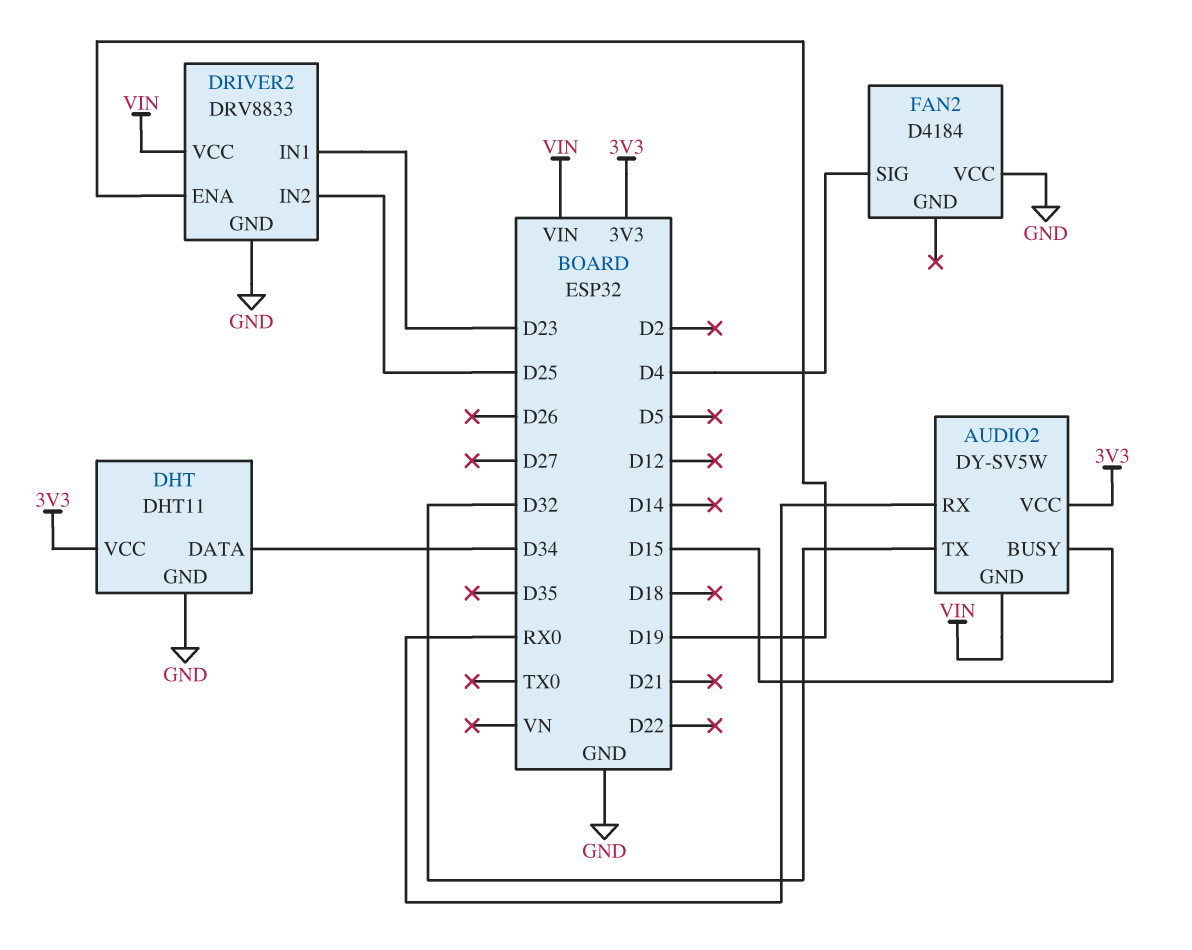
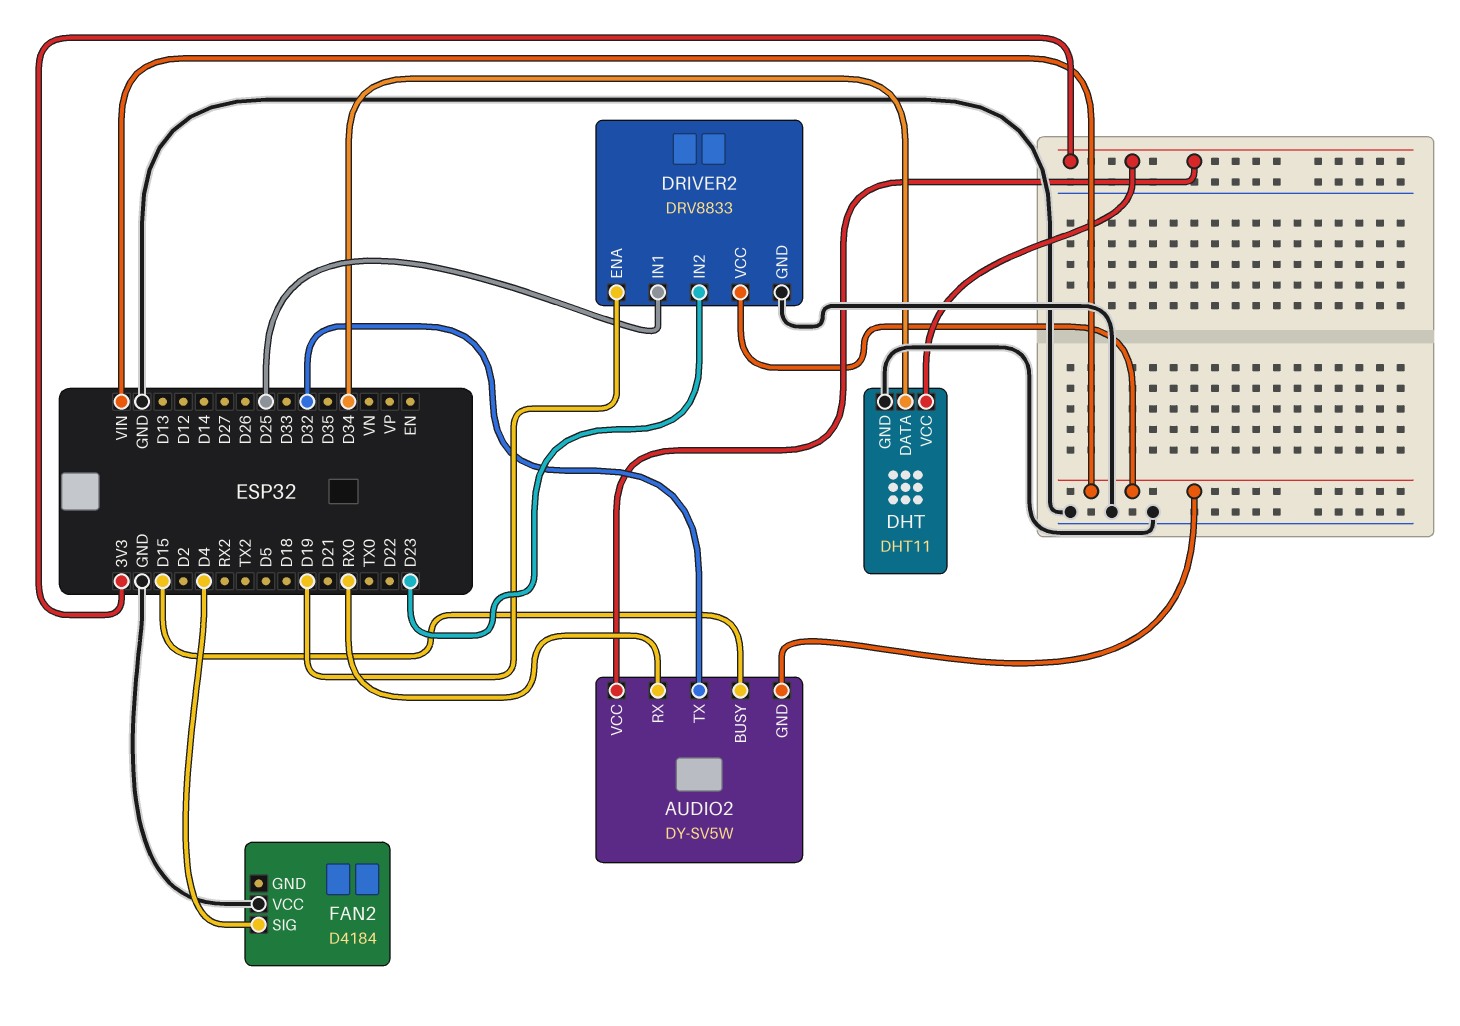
DRIVER2 pin IN1: D23 -> D25
DRIVER2 pin IN2: D25 -> D23

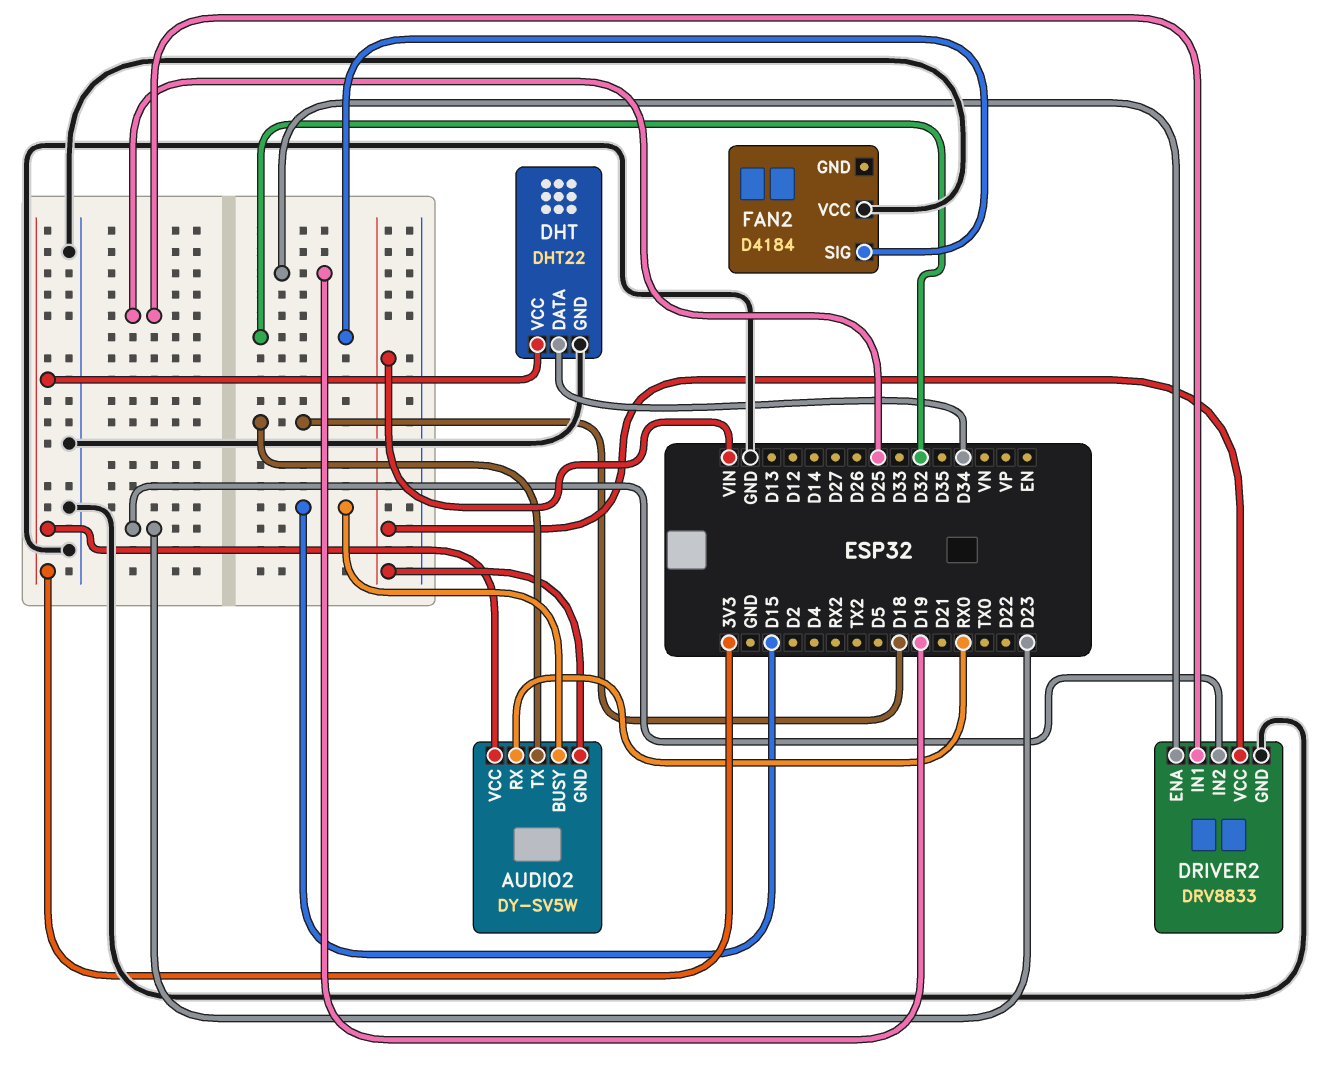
AUDIO2 pin TX: D32 -> D18
DHT: DHT11 -> DHT22
FAN2 pin SIG: D4 -> D32

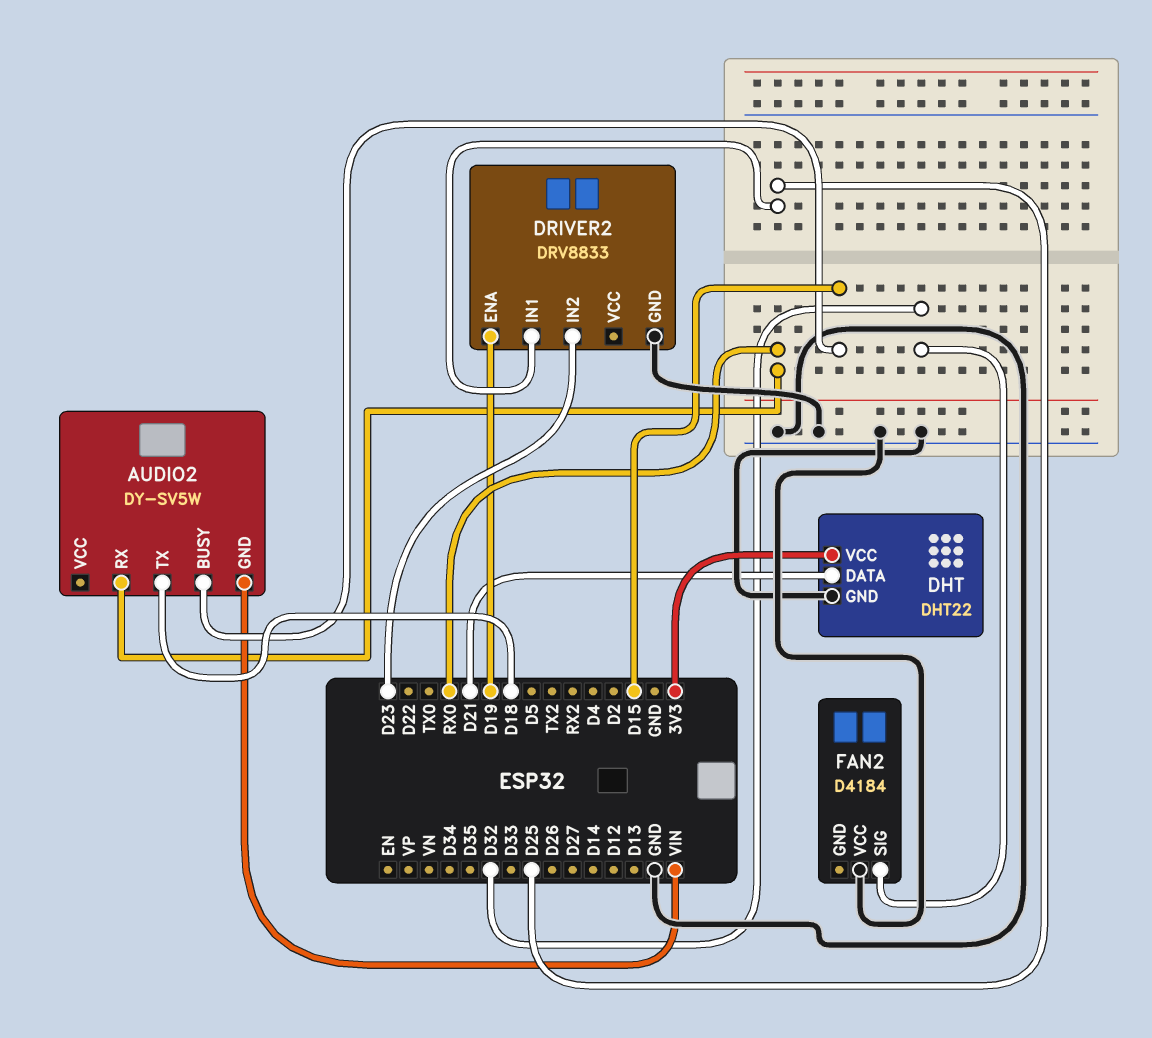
AUDIO2 pin VCC: 3V3 -> none
DHT pin DATA: D34 -> D21
DRIVER2 pin VCC: VIN -> none

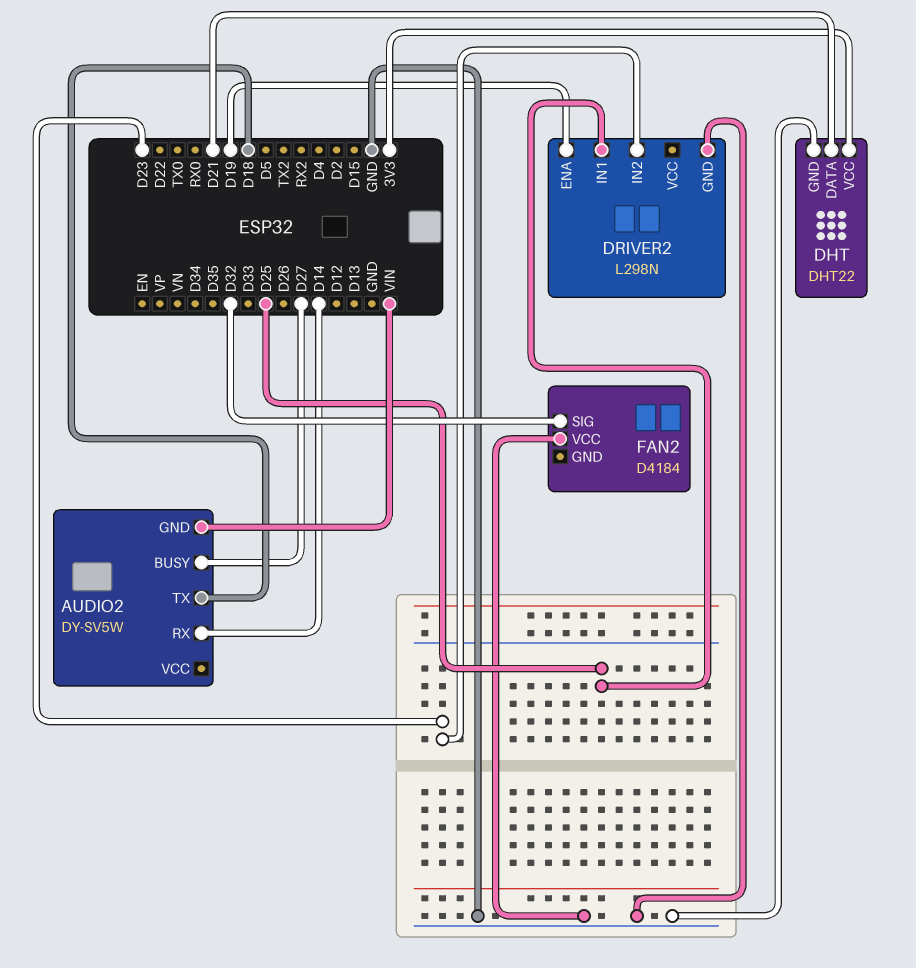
AUDIO2 pin BUSY: D15 -> D27
AUDIO2 pin RX: RX0 -> D14
DRIVER2: DRV8833 -> L298N

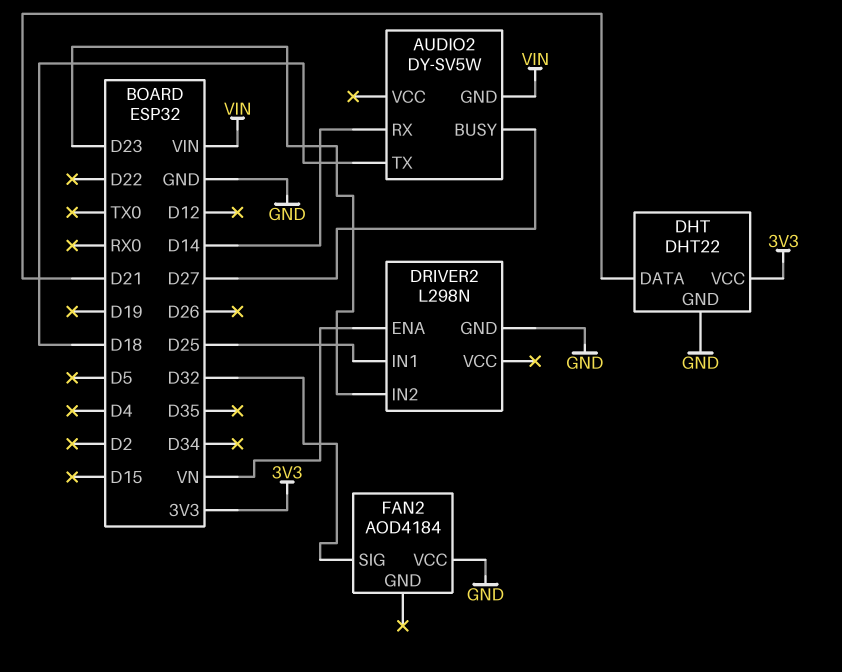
DRIVER2 pin ENA: D19 -> VN
FAN2: D4184 -> AOD4184

